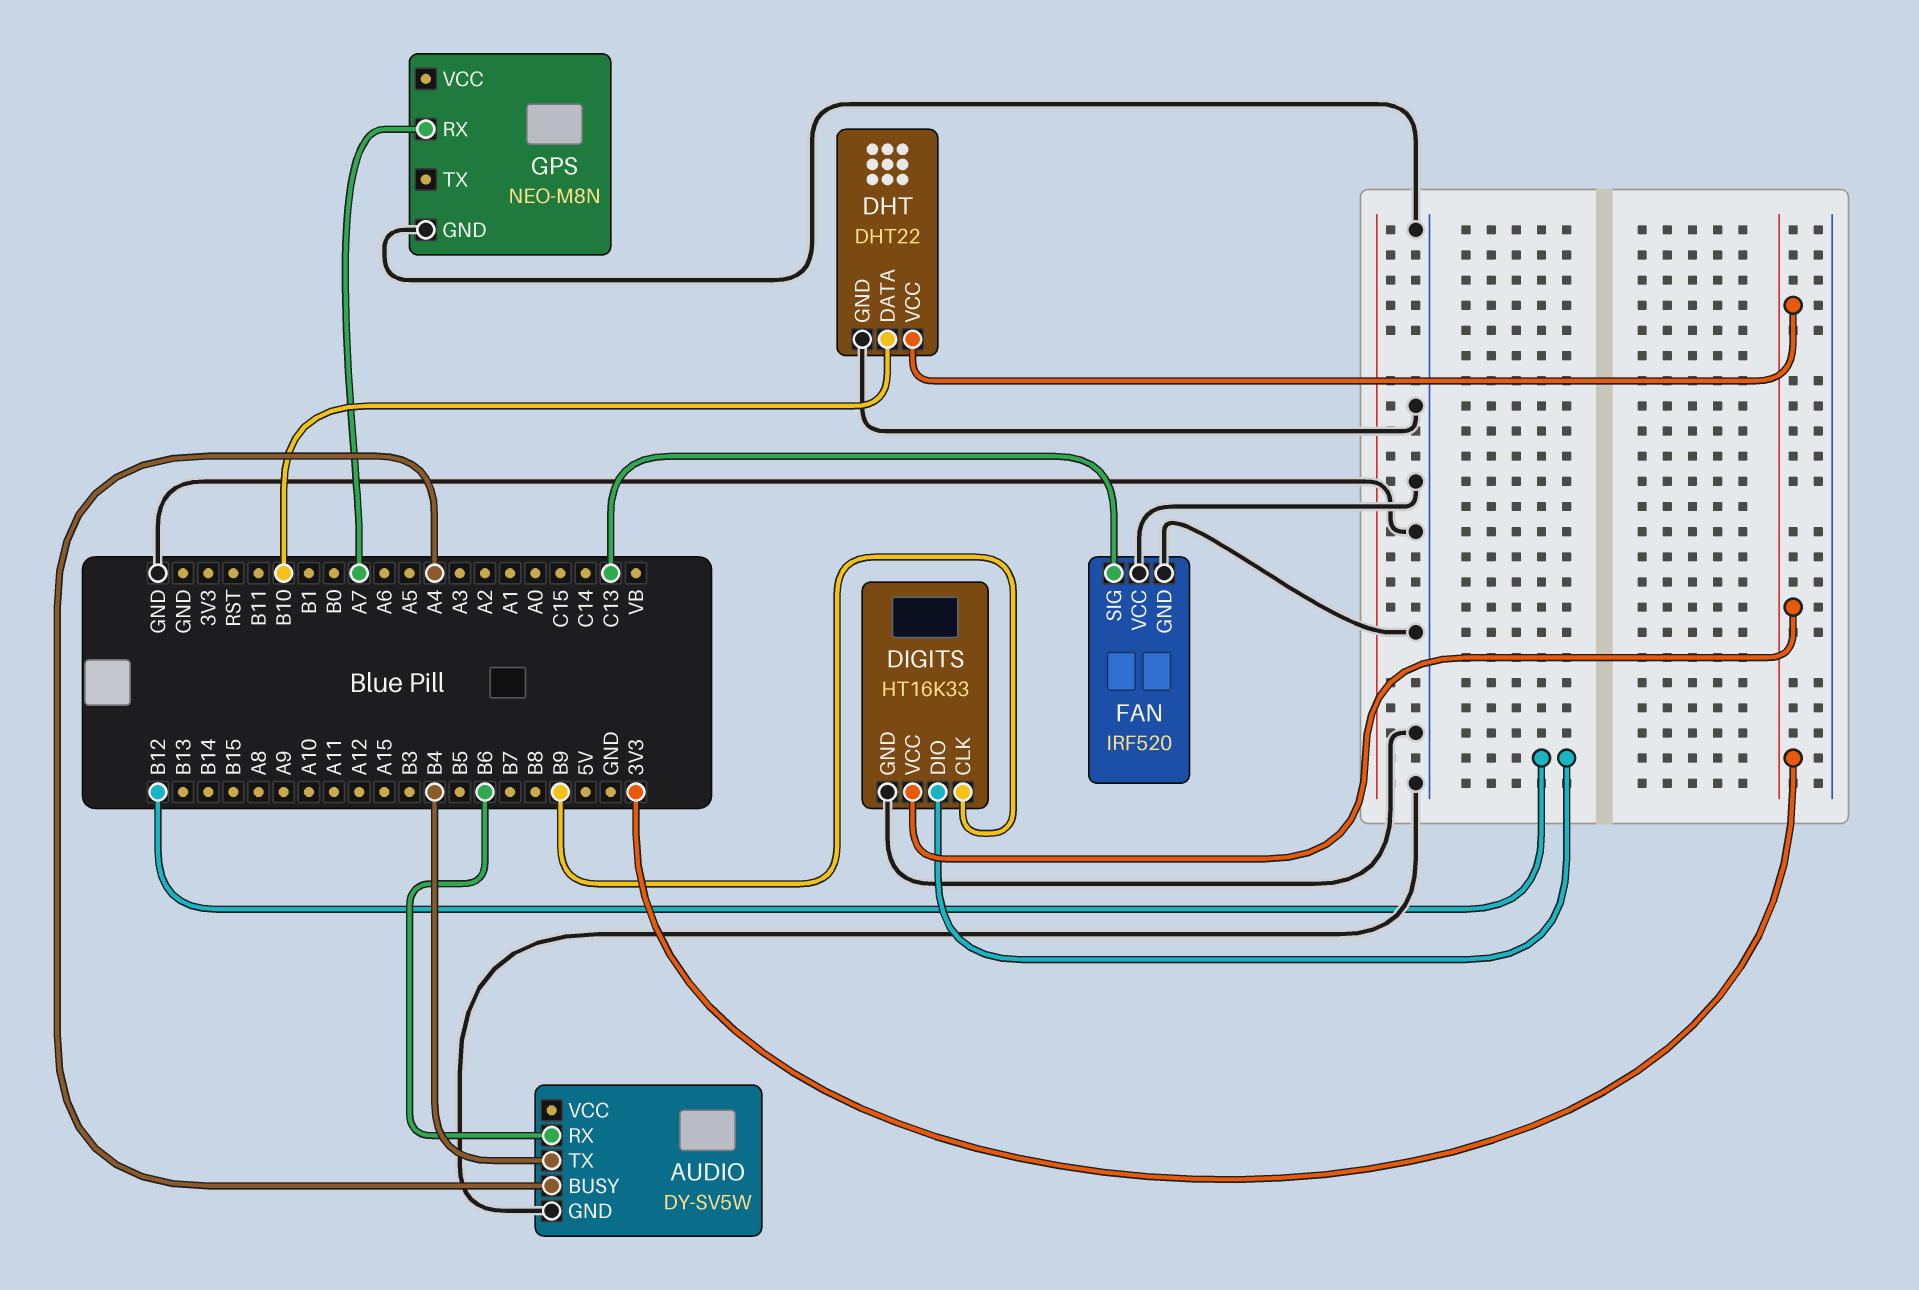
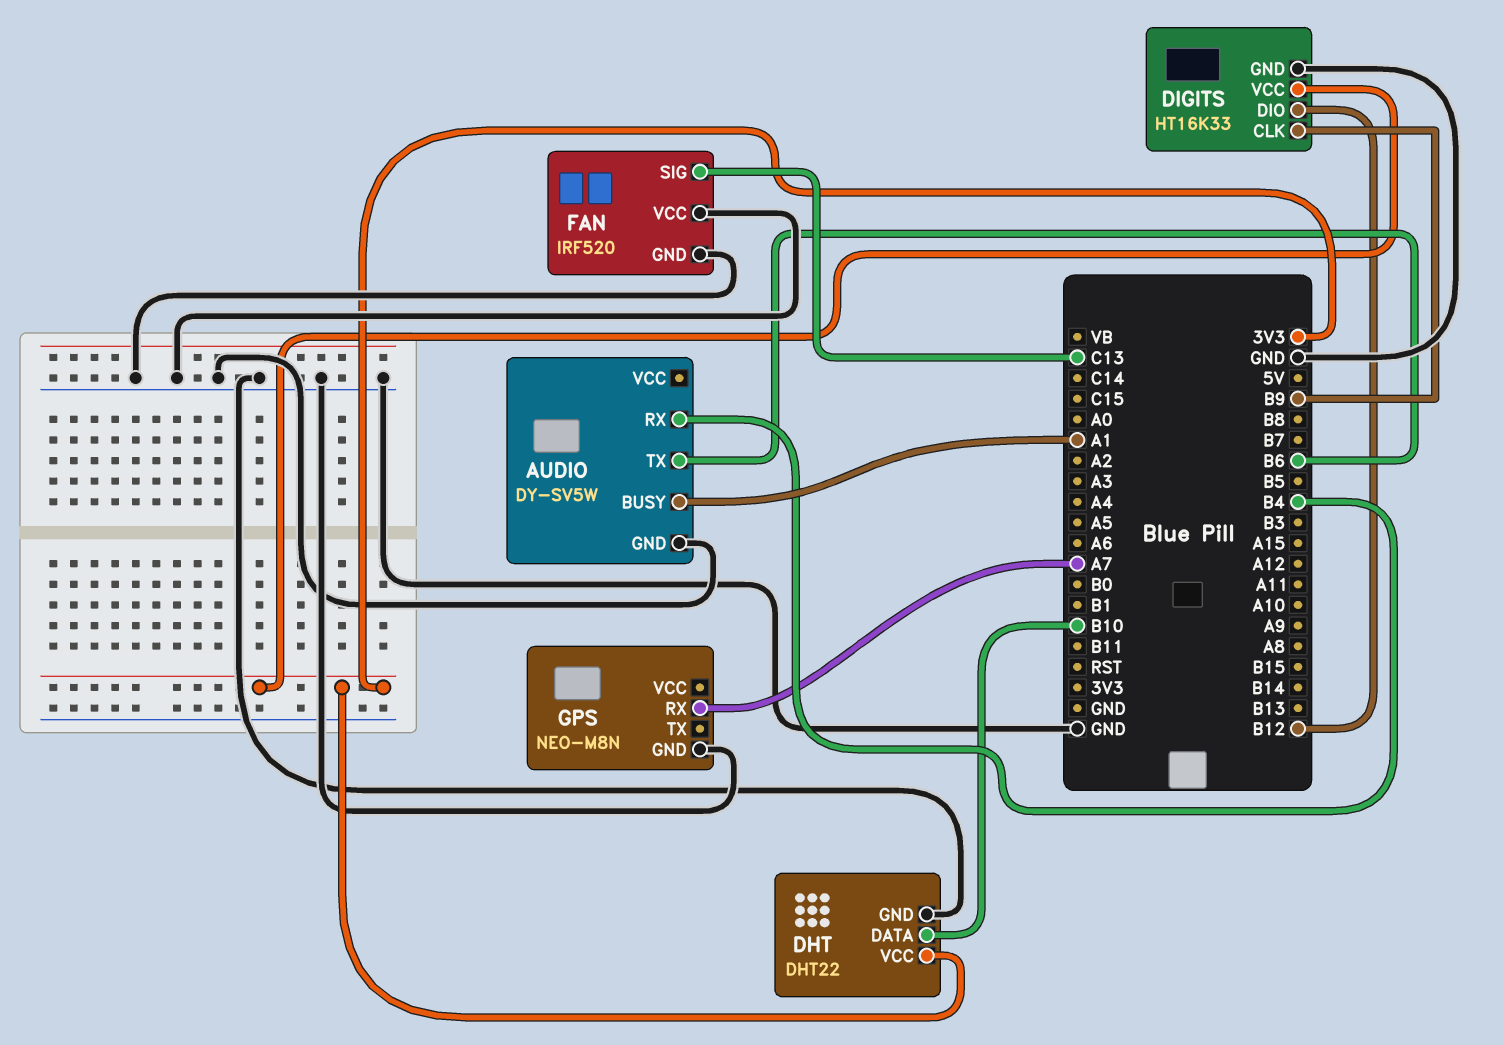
AUDIO pin BUSY: A4 -> A1
AUDIO pin RX: B6 -> B4
AUDIO pin TX: B4 -> B6

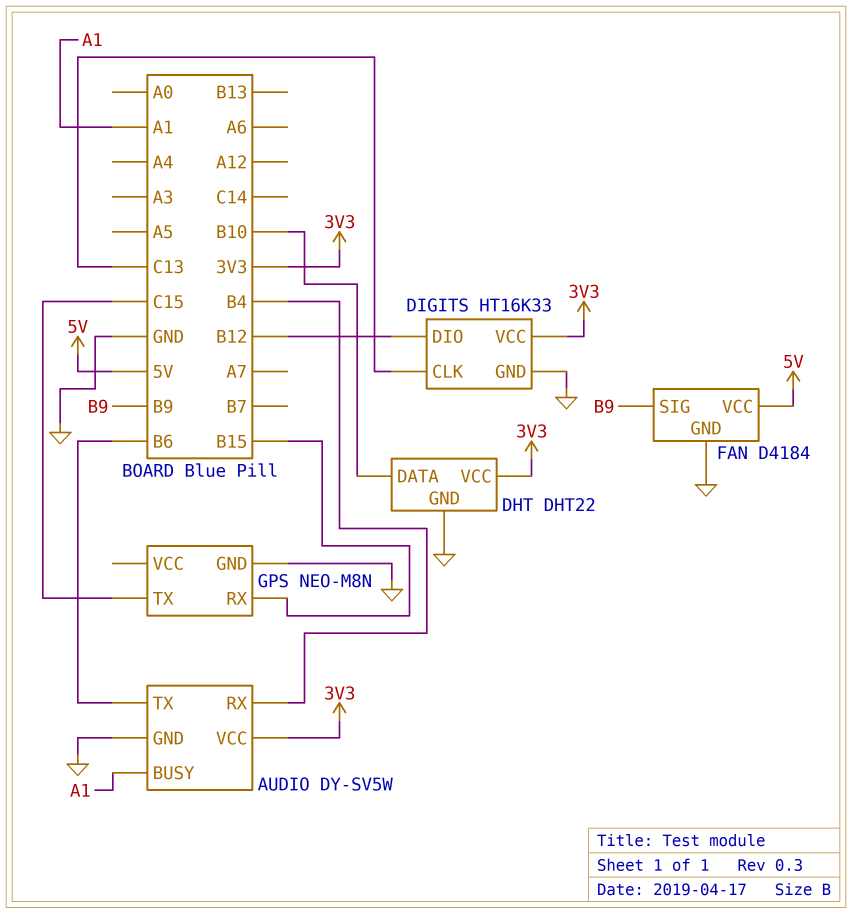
AUDIO pin VCC: none -> 3V3
DIGITS pin CLK: B9 -> C13
FAN: IRF520 -> D4184
FAN pin SIG: C13 -> B9
FAN pin VCC: GND -> 5V
GPS pin RX: A7 -> B15
GPS pin TX: none -> C15

